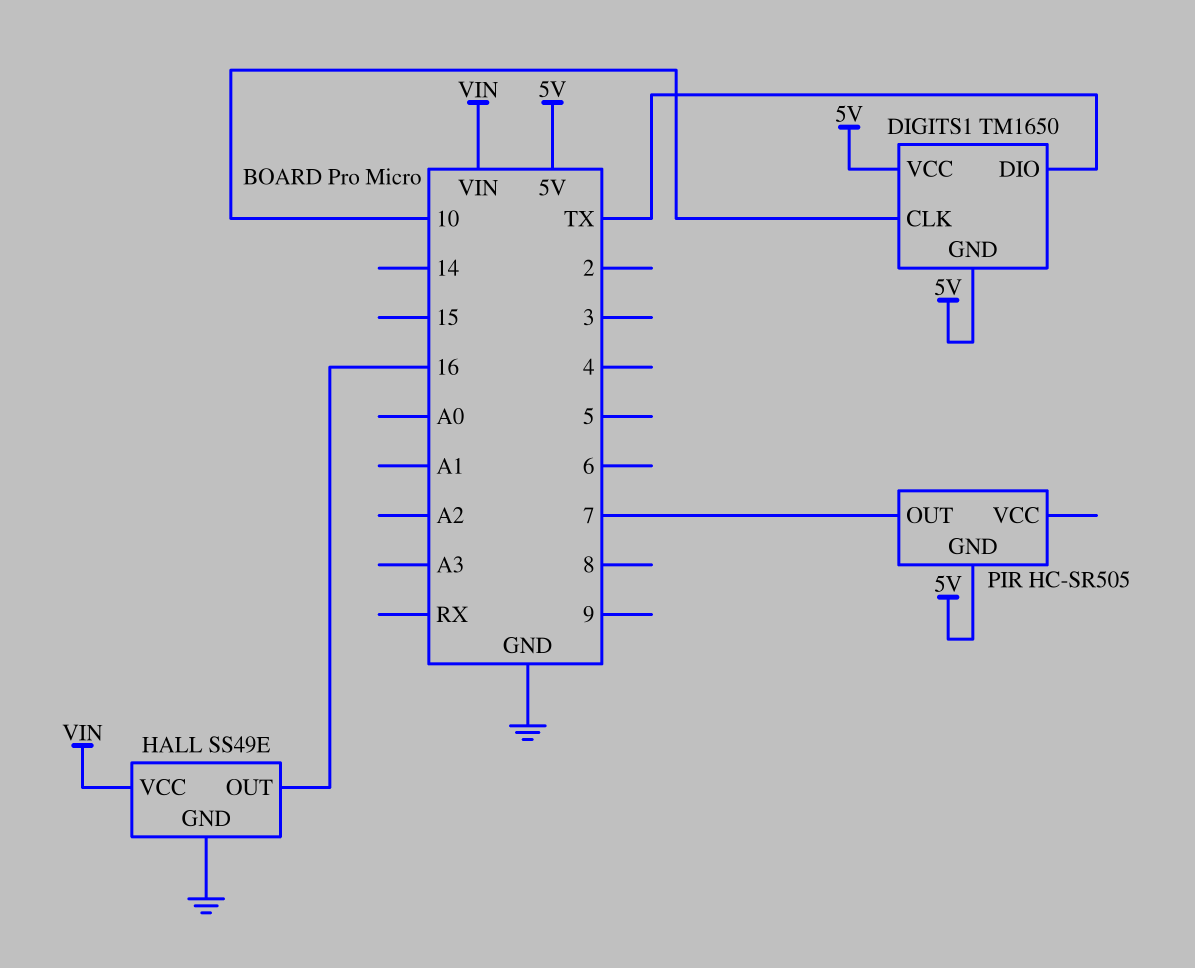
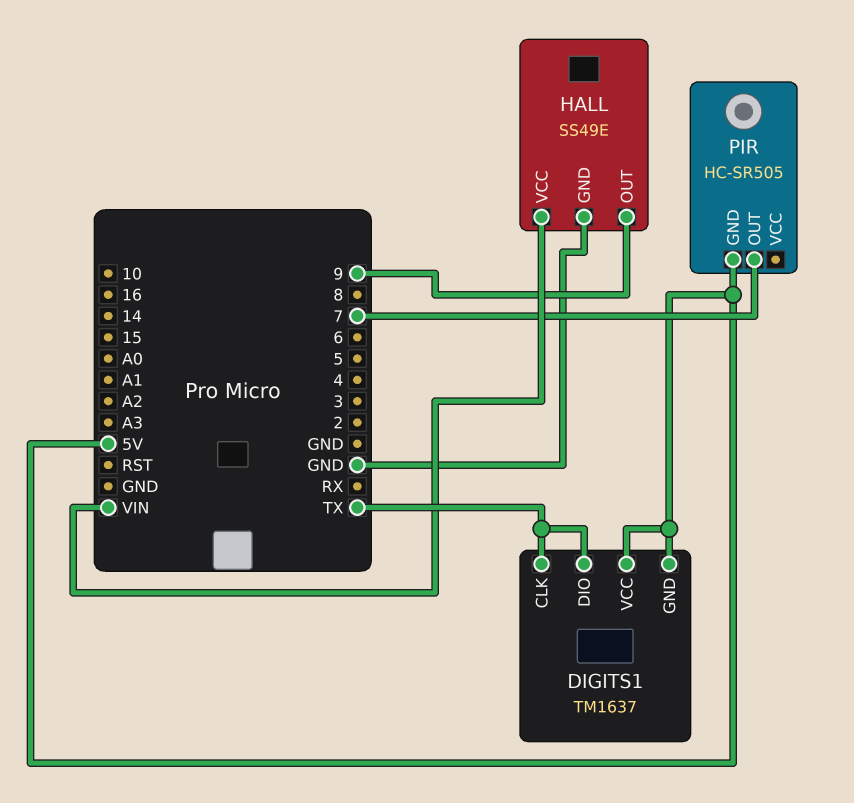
DIGITS1: TM1650 -> TM1637
DIGITS1 pin CLK: 10 -> TX
HALL pin OUT: 16 -> 9

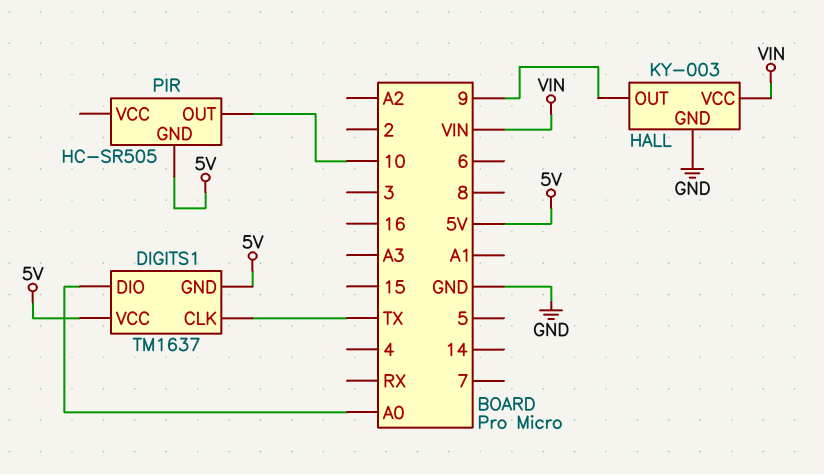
DIGITS1 pin DIO: TX -> A0
HALL: SS49E -> KY-003
PIR pin OUT: 7 -> 10

